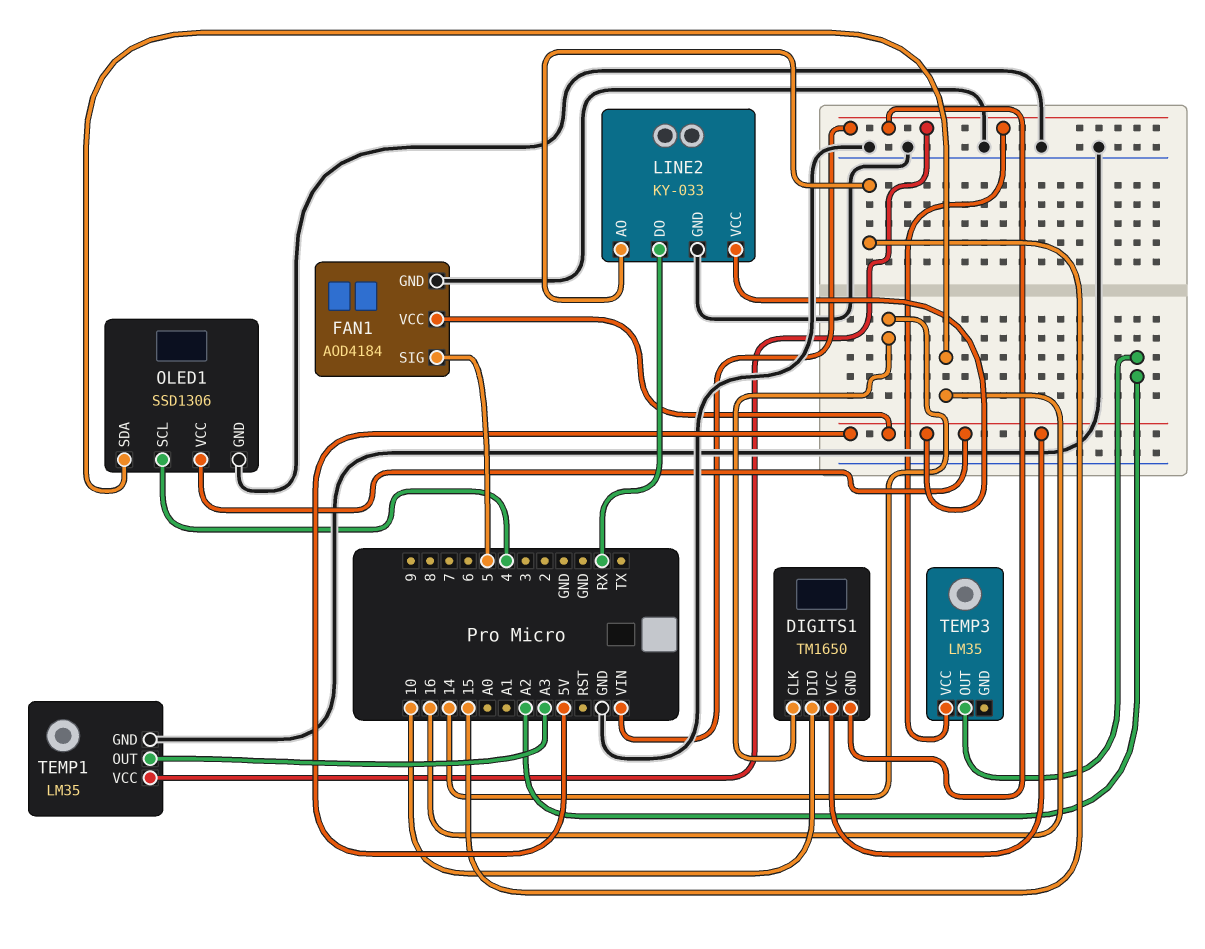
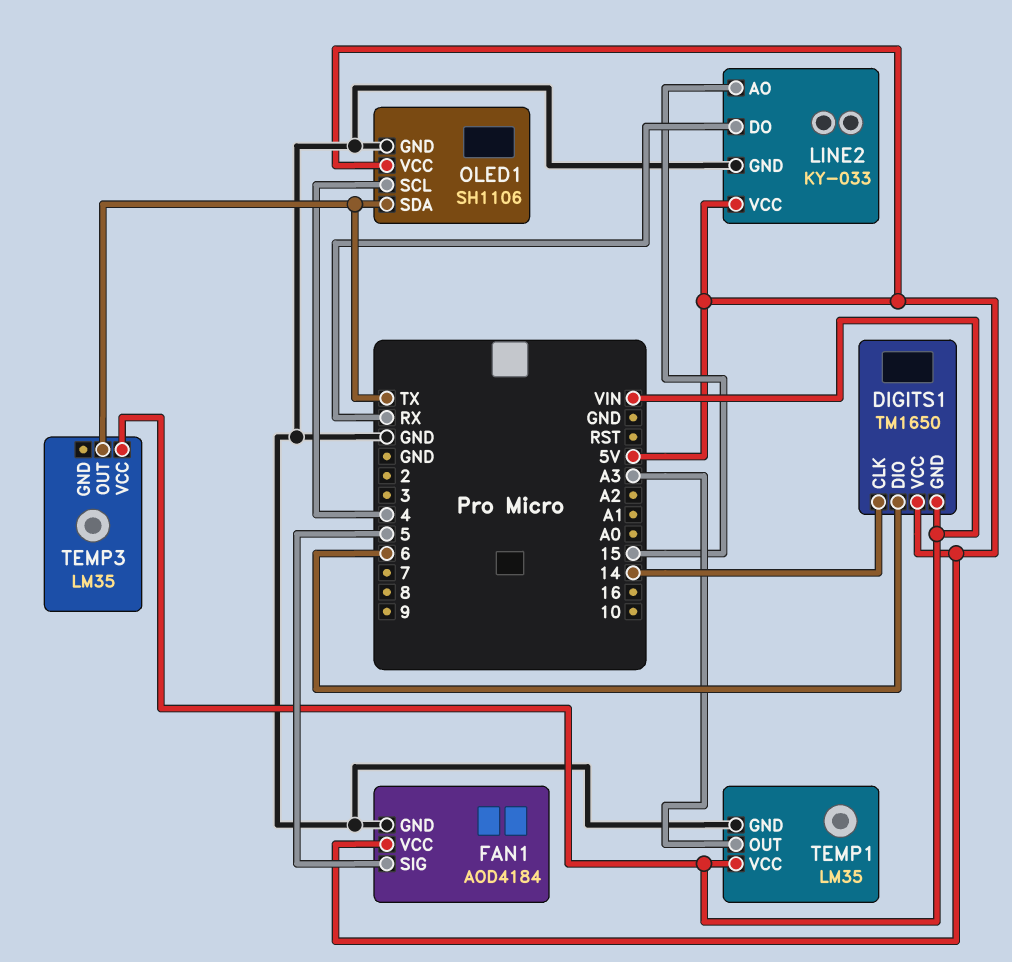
DIGITS1 pin DIO: 10 -> 6
OLED1: SSD1306 -> SH1106
OLED1 pin SDA: 16 -> TX
TEMP3 pin OUT: A2 -> TX

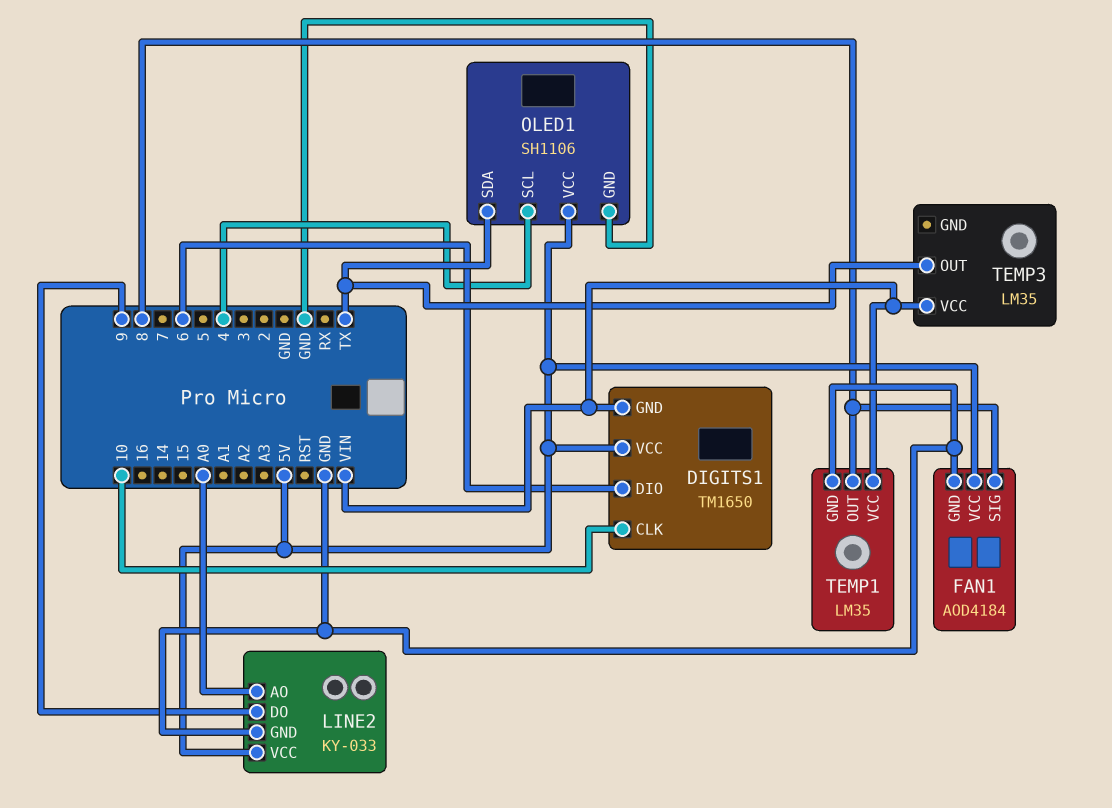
DIGITS1 pin CLK: 14 -> 10
FAN1 pin SIG: 5 -> 8
LINE2 pin AO: 15 -> A0
LINE2 pin DO: RX -> 9
TEMP1 pin OUT: A3 -> 8

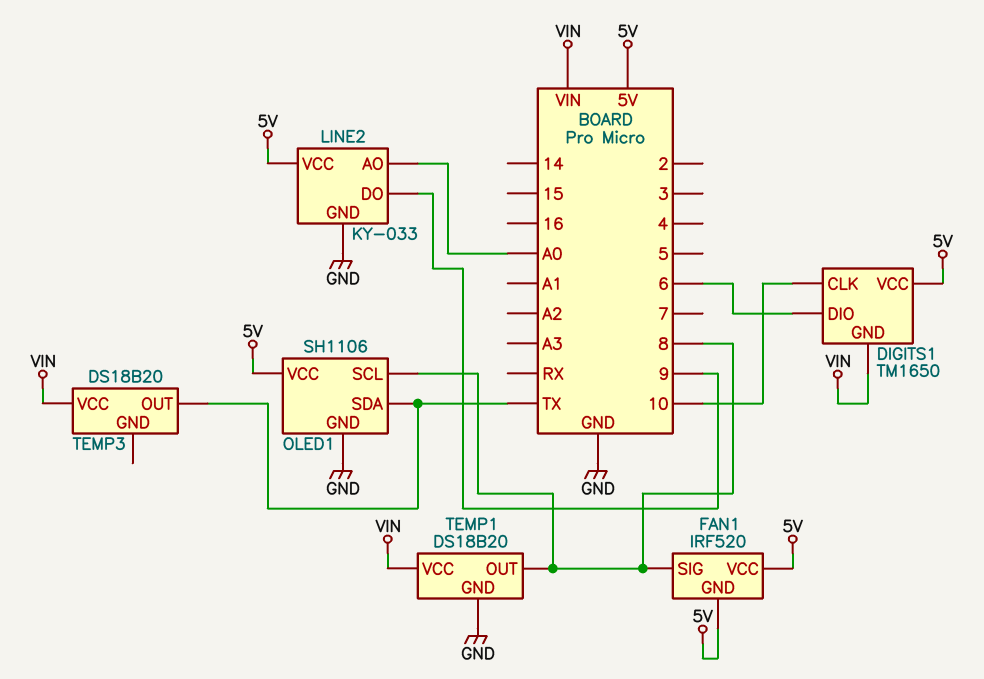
FAN1: AOD4184 -> IRF520
FAN1 pin GND: GND -> 5V
OLED1 pin SCL: 4 -> 8
TEMP1: LM35 -> DS18B20
TEMP3: LM35 -> DS18B20

